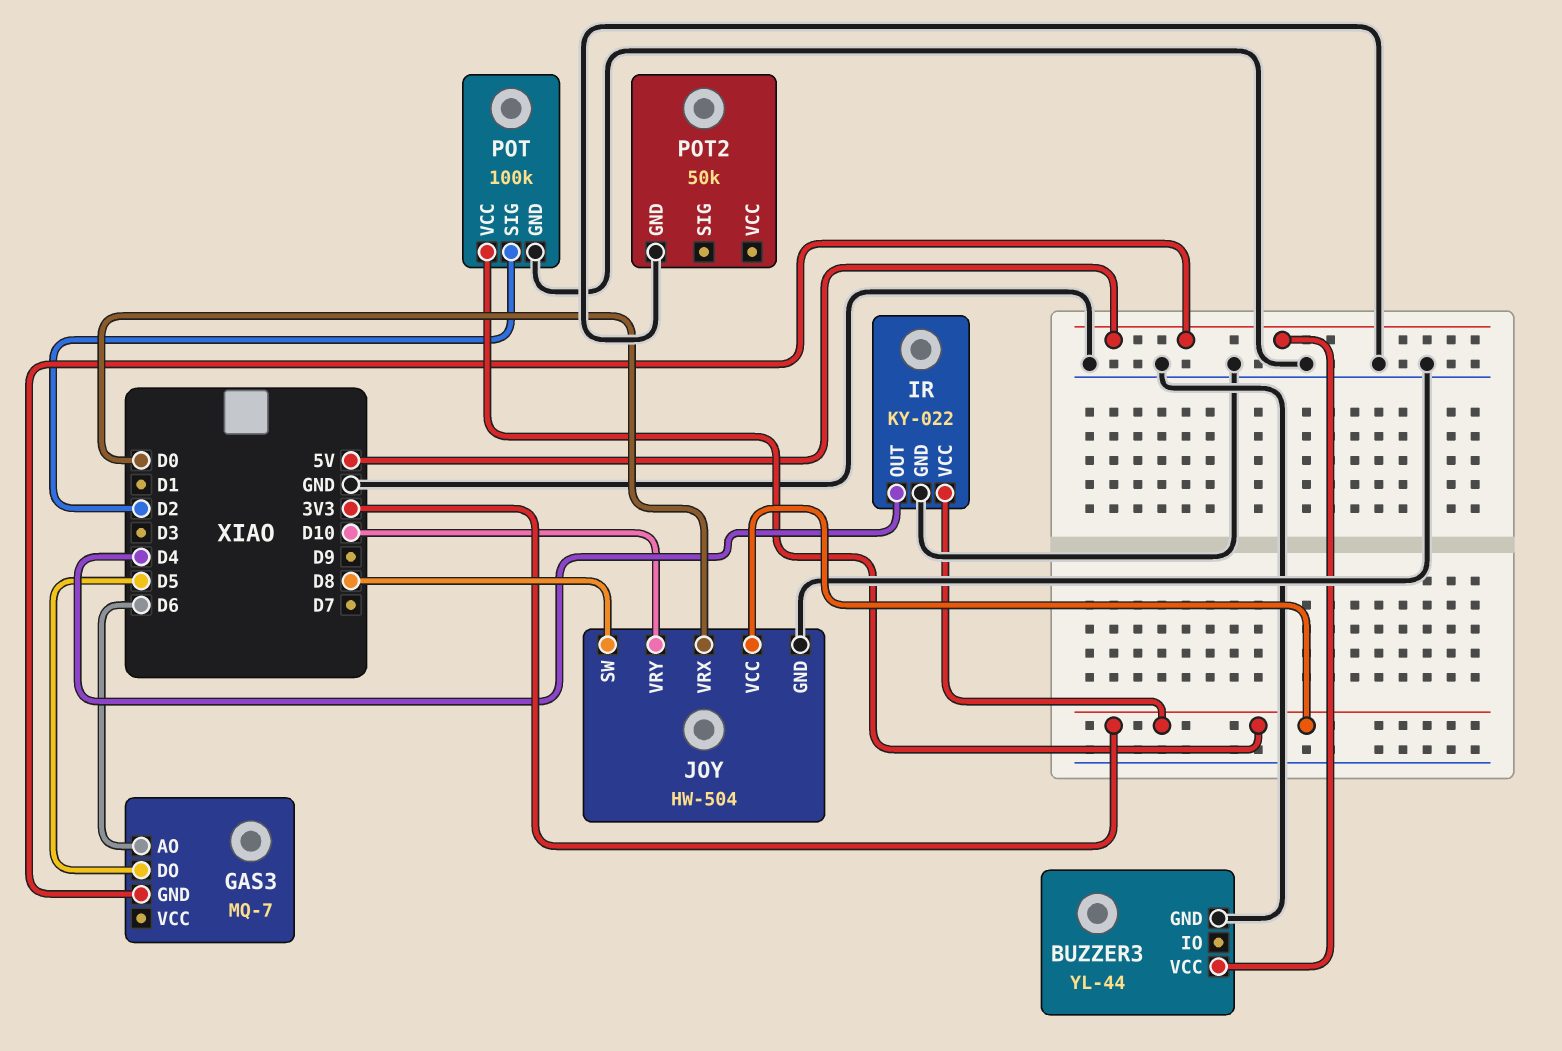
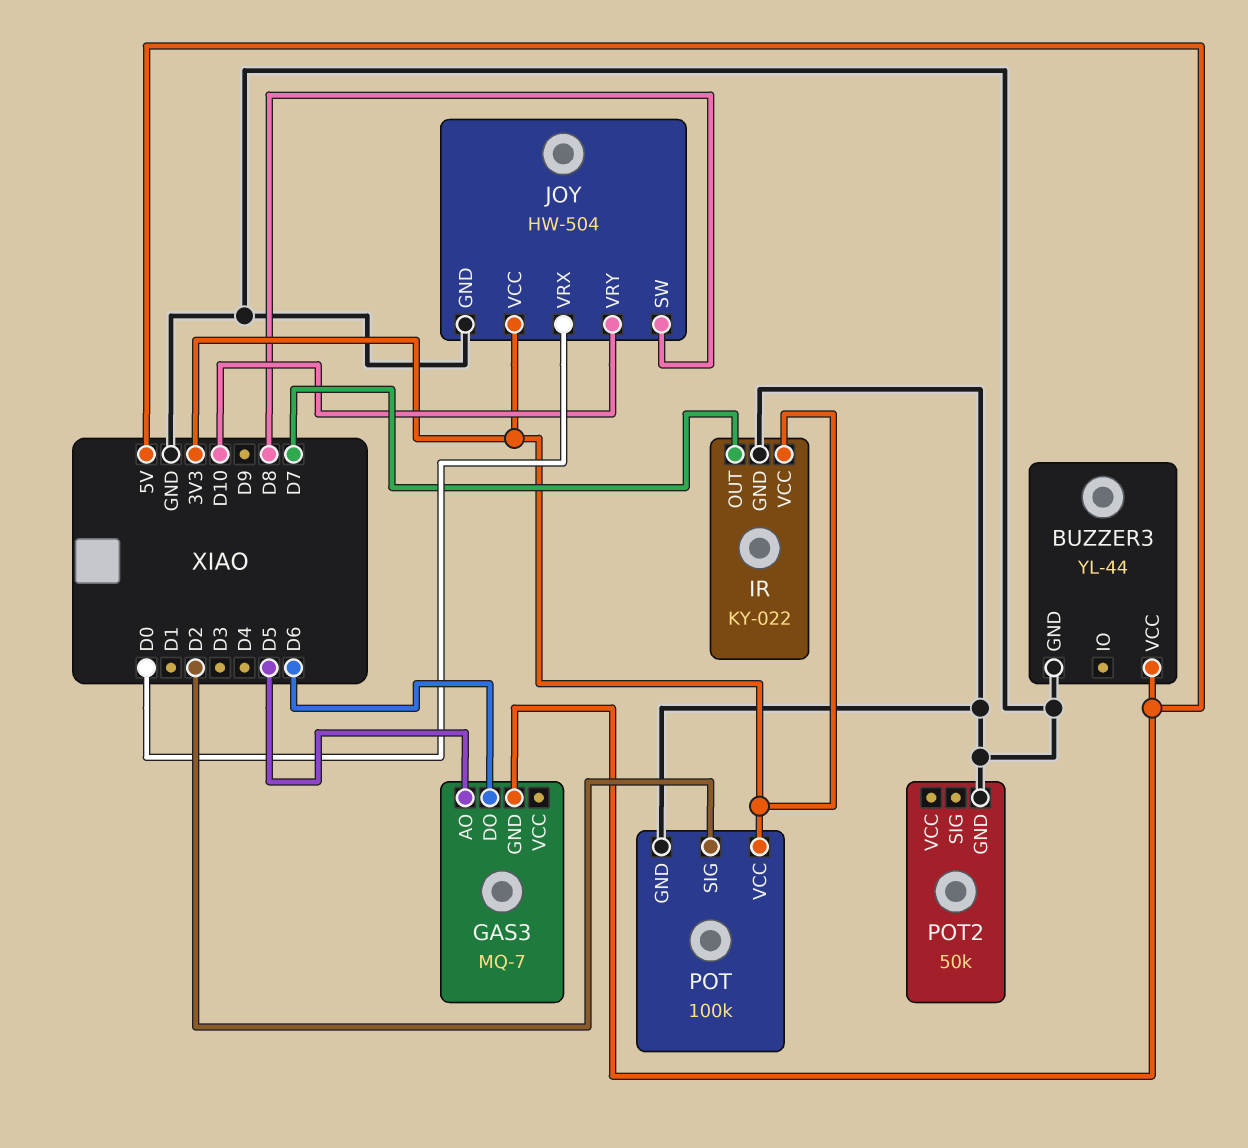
GAS3 pin AO: D6 -> D5
GAS3 pin DO: D5 -> D6
IR pin OUT: D4 -> D7

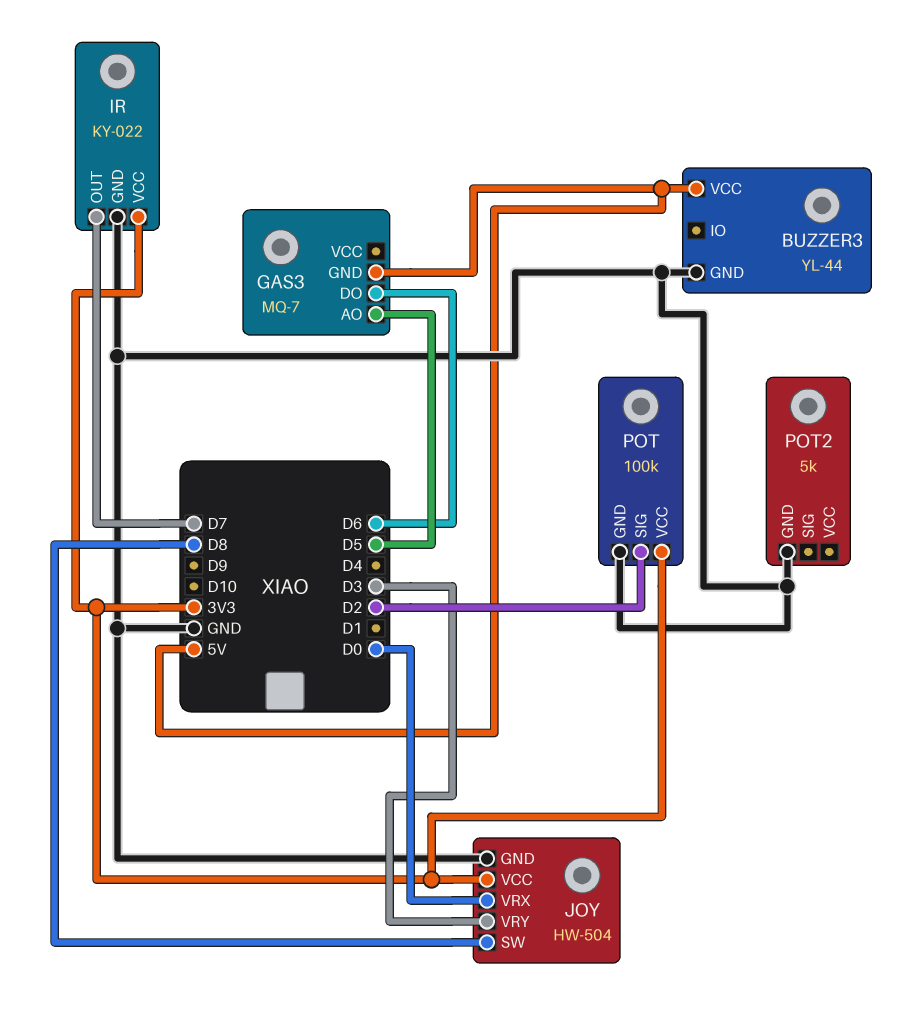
JOY pin VRY: D10 -> D3
POT2: 50k -> 5k

